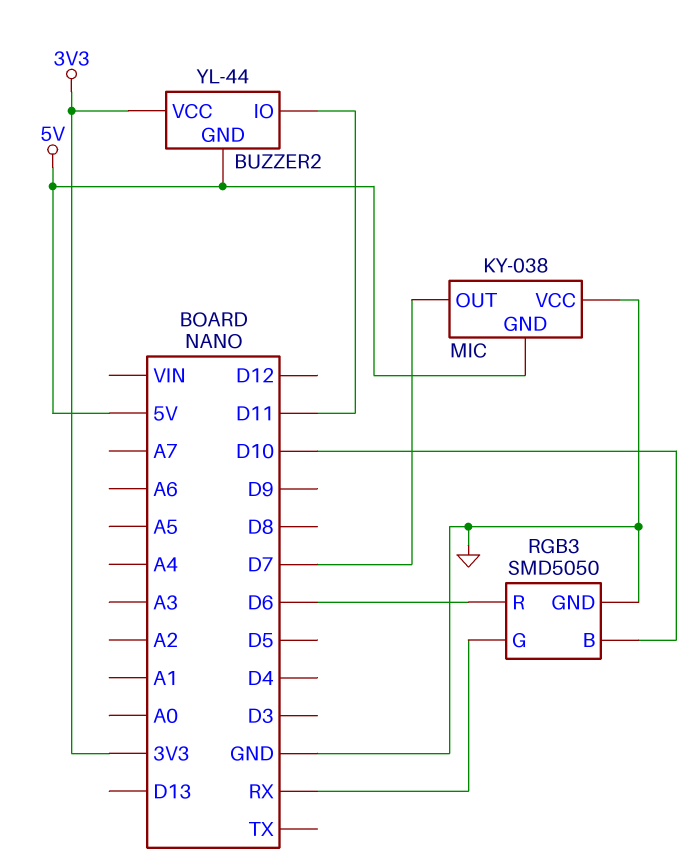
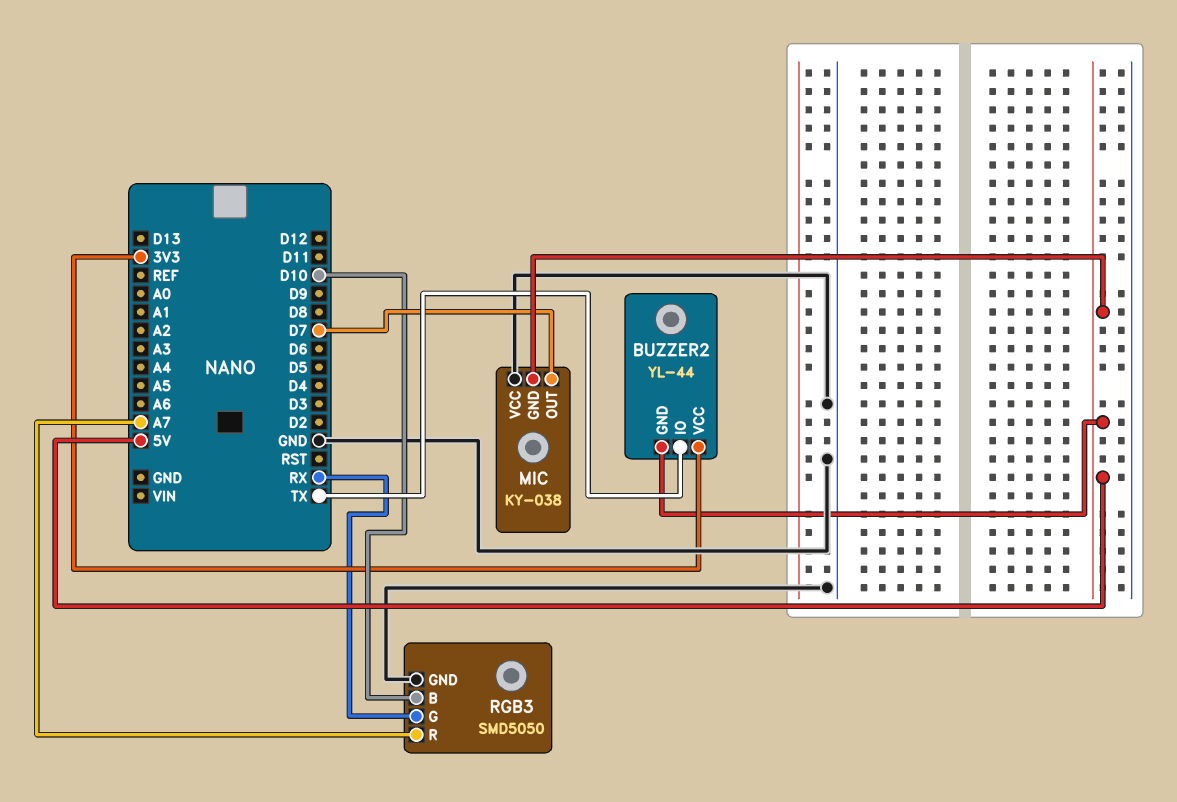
BUZZER2 pin IO: D11 -> TX
RGB3 pin R: D6 -> A7

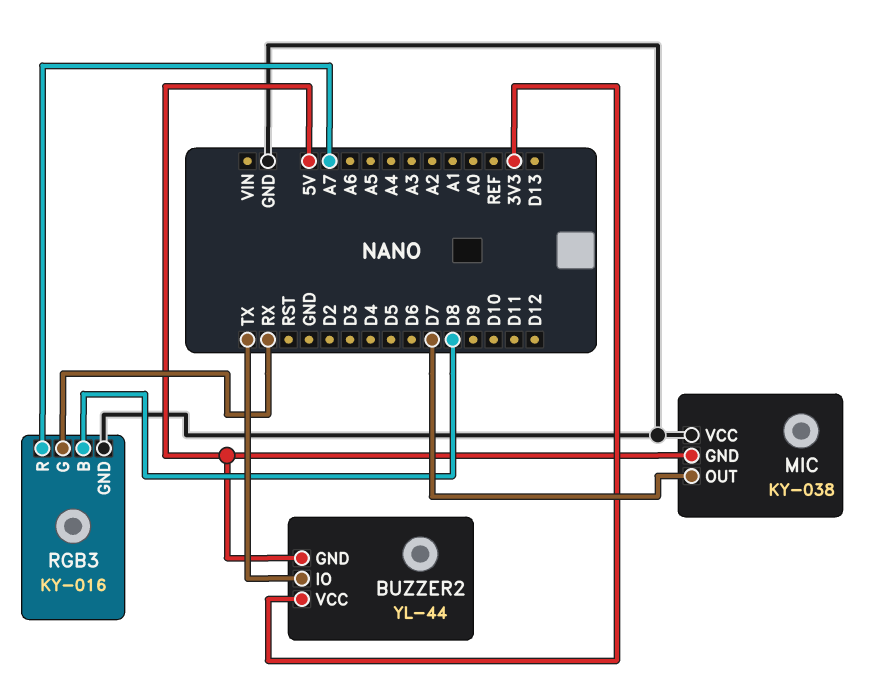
RGB3: SMD5050 -> KY-016
RGB3 pin B: D10 -> D8

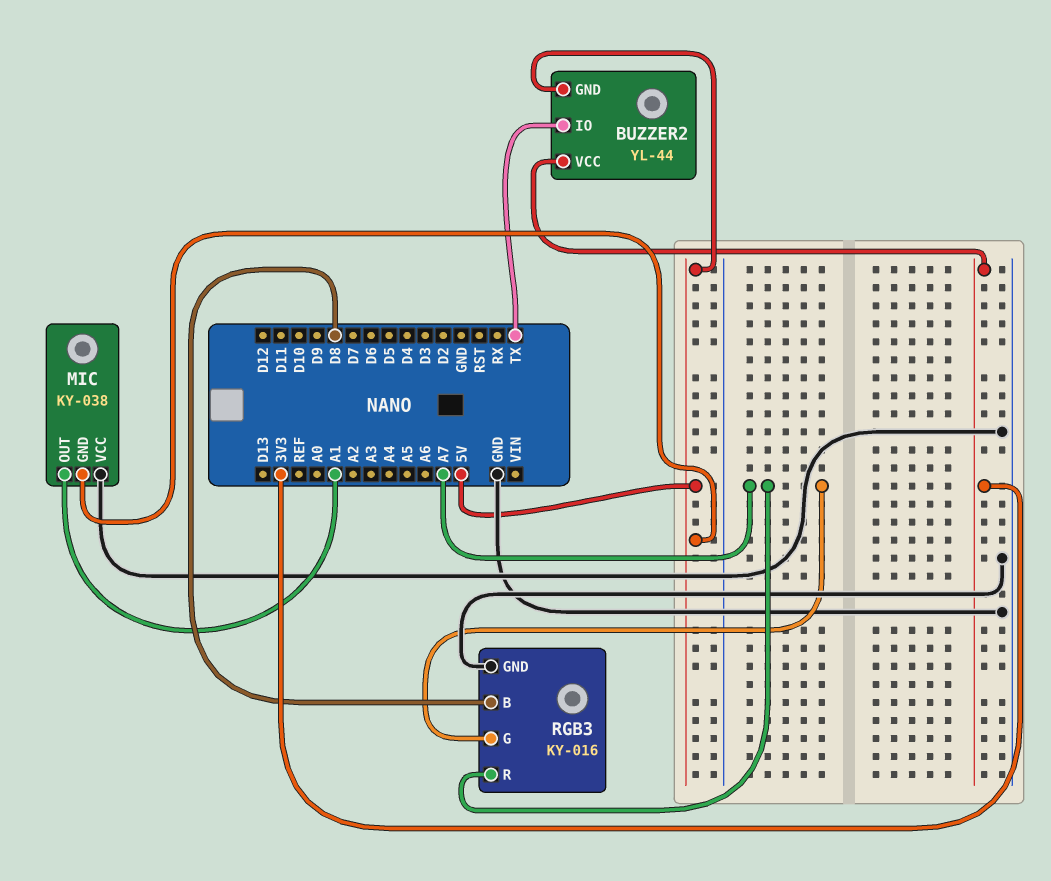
MIC pin OUT: D7 -> A1
RGB3 pin G: RX -> A7

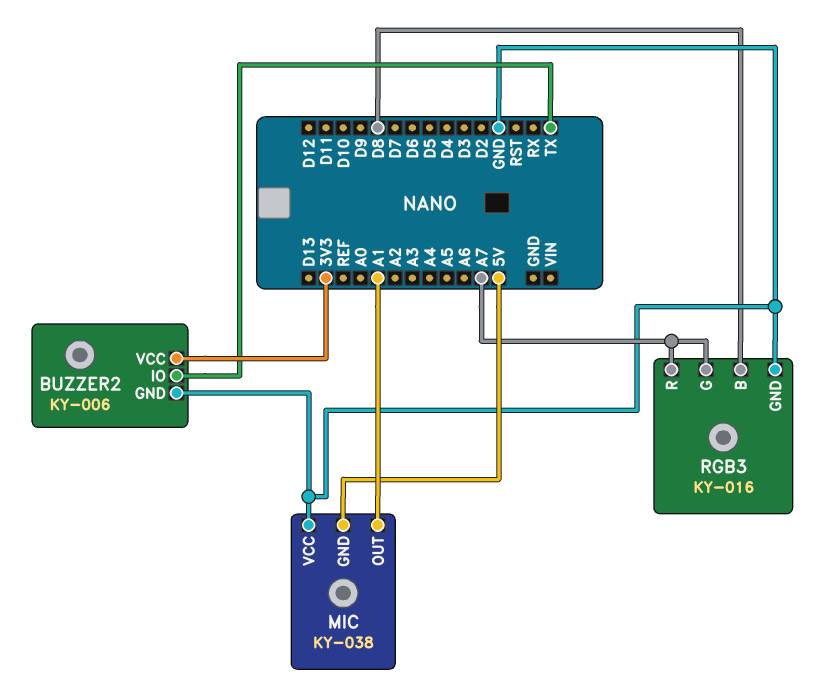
BUZZER2: YL-44 -> KY-006
BUZZER2 pin GND: 5V -> GND

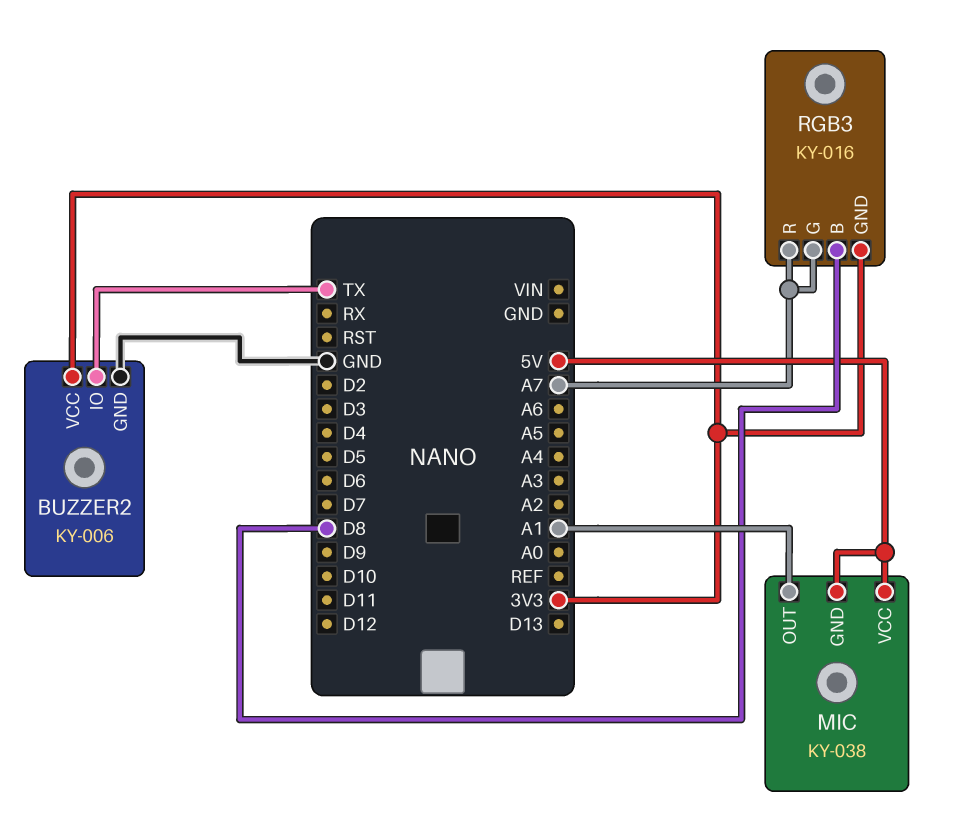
MIC pin VCC: GND -> 5V
RGB3 pin GND: GND -> 3V3

